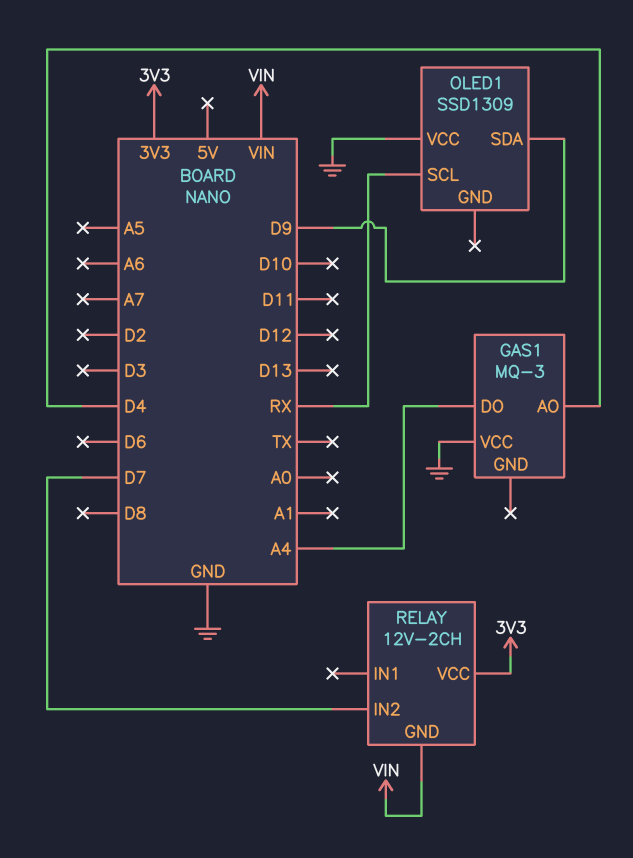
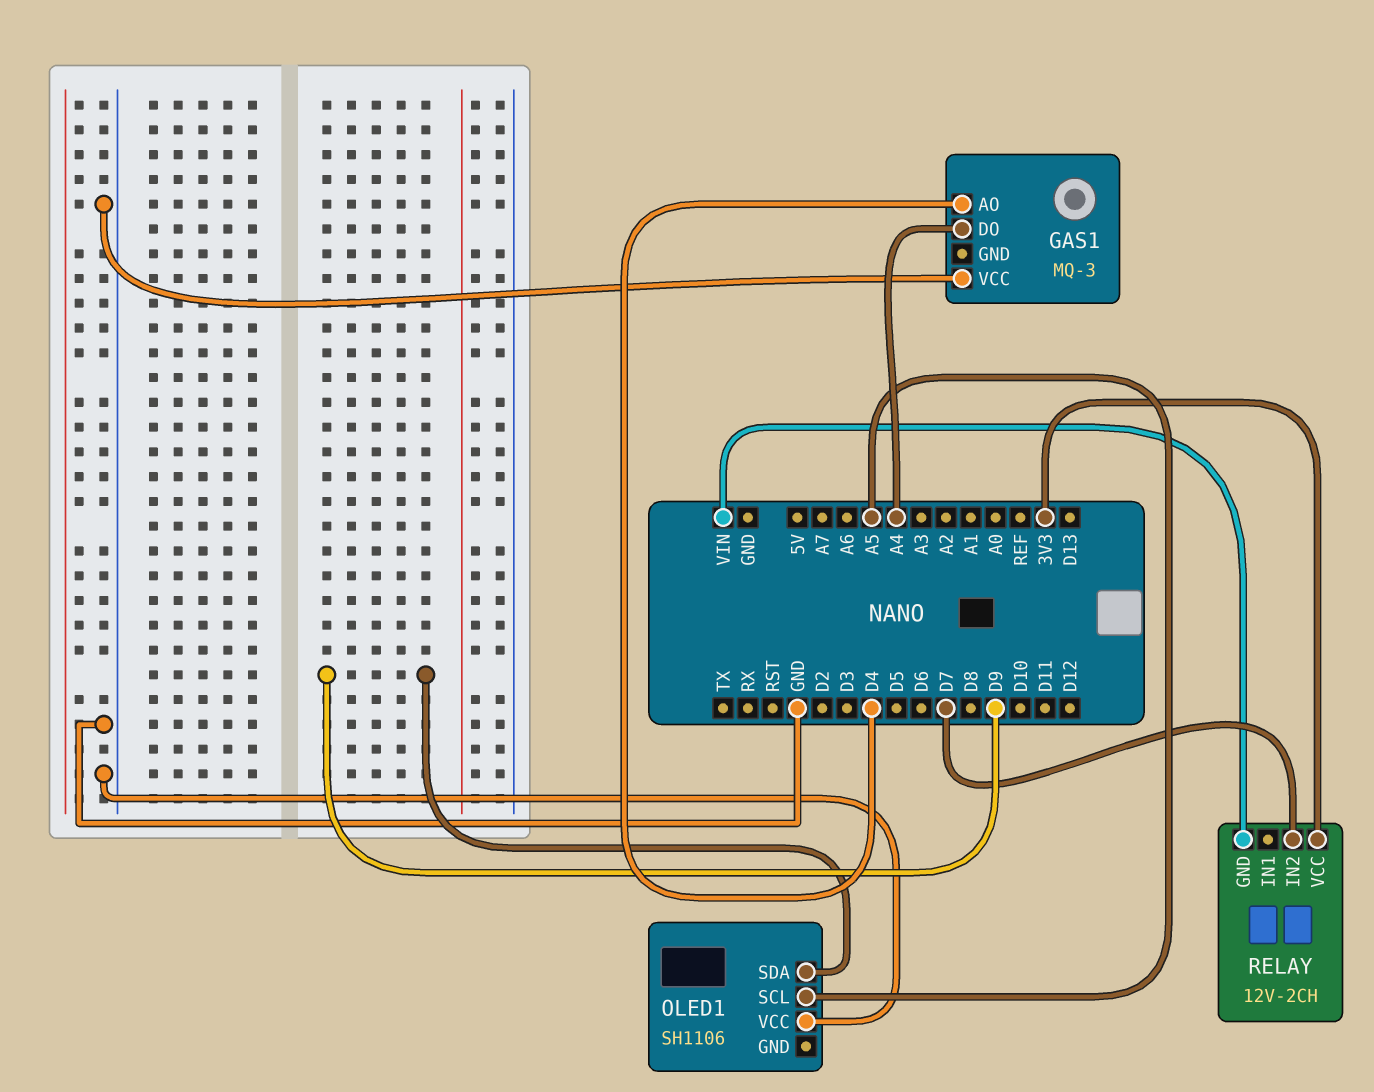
OLED1: SSD1309 -> SH1106
OLED1 pin SCL: RX -> A5

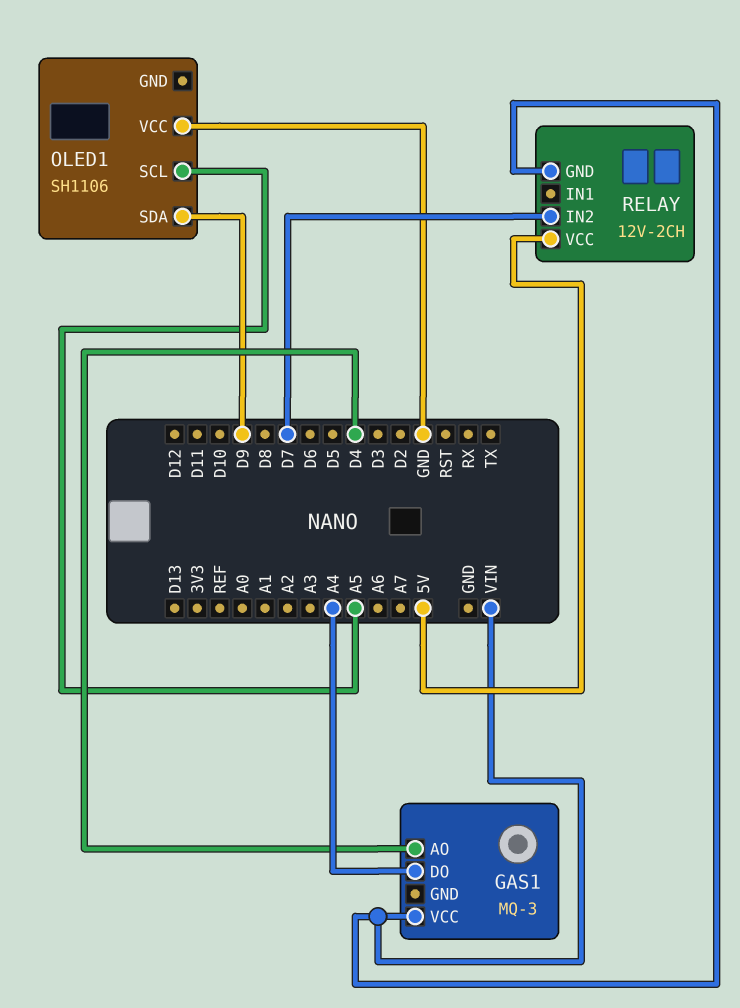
GAS1 pin VCC: GND -> VIN
RELAY pin VCC: 3V3 -> 5V

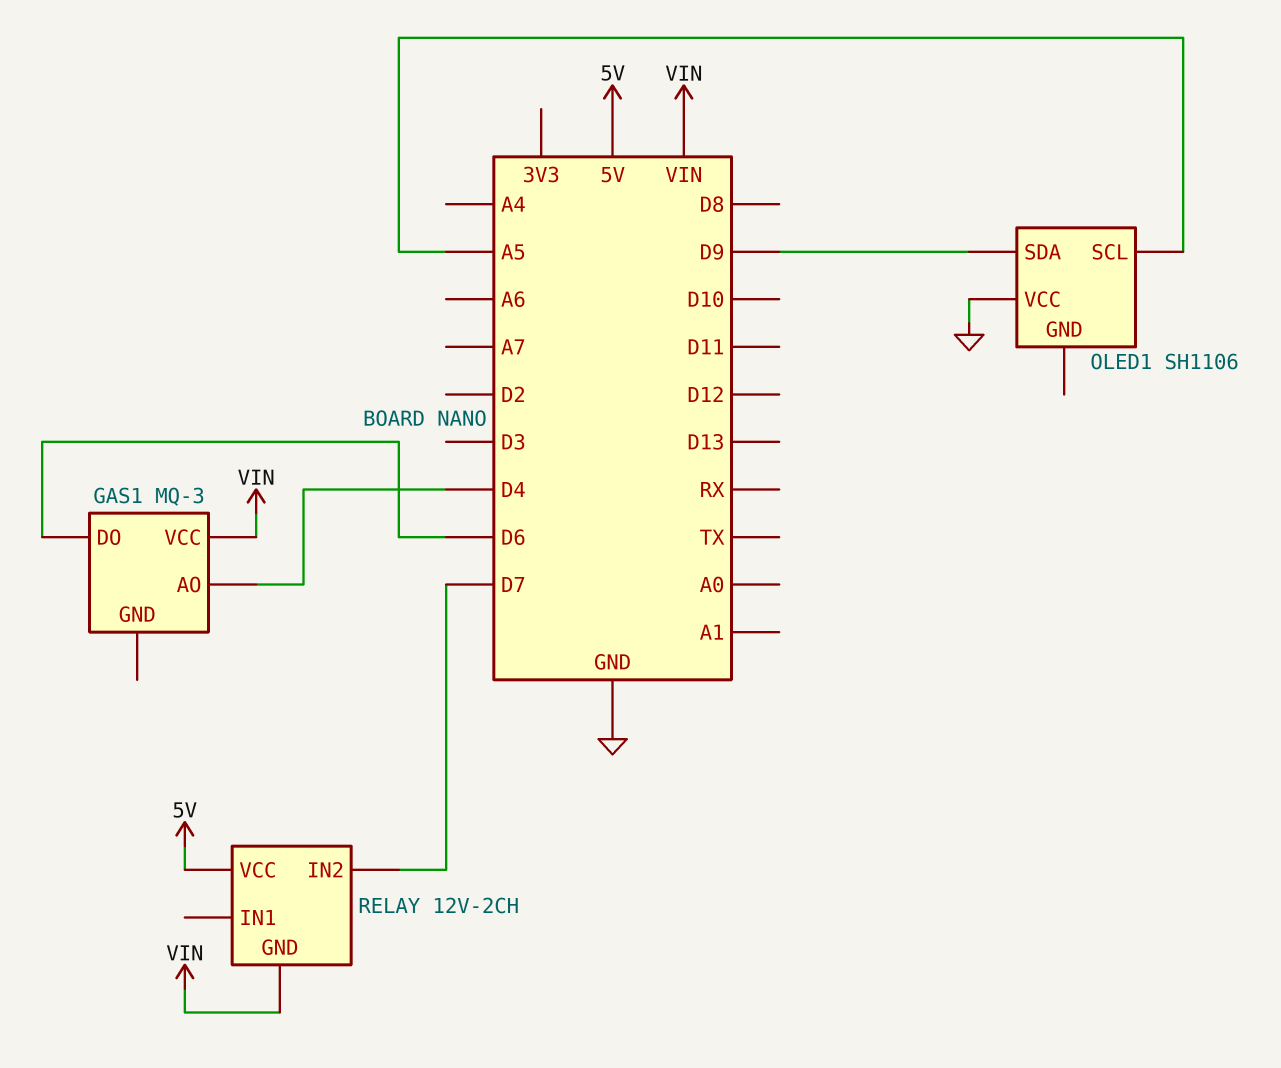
GAS1 pin DO: A4 -> D6

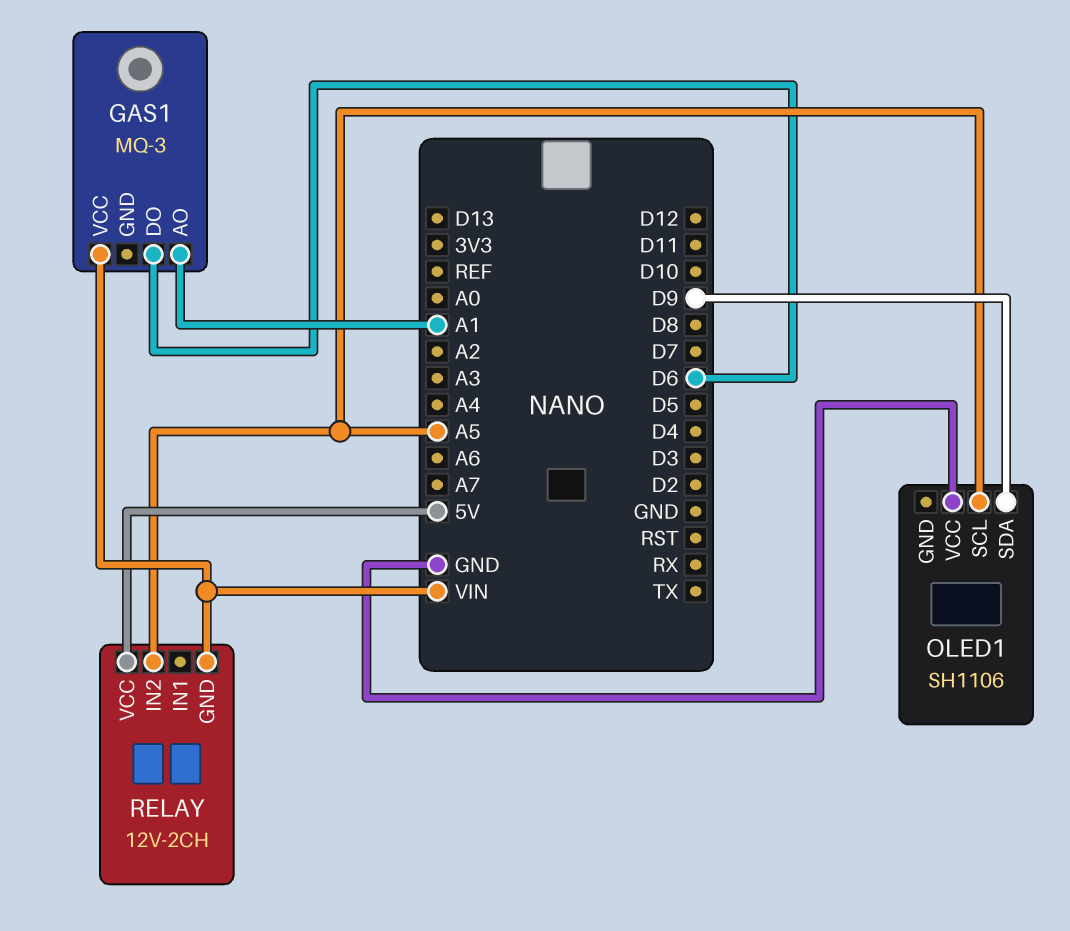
GAS1 pin AO: D4 -> A1
RELAY pin IN2: D7 -> A5

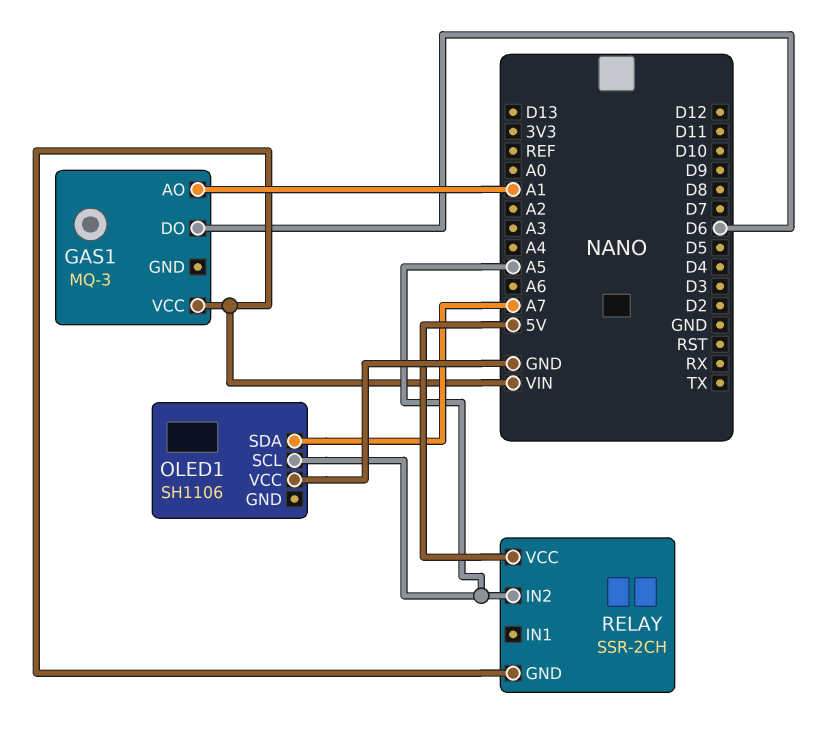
OLED1 pin SDA: D9 -> A7
RELAY: 12V-2CH -> SSR-2CH

